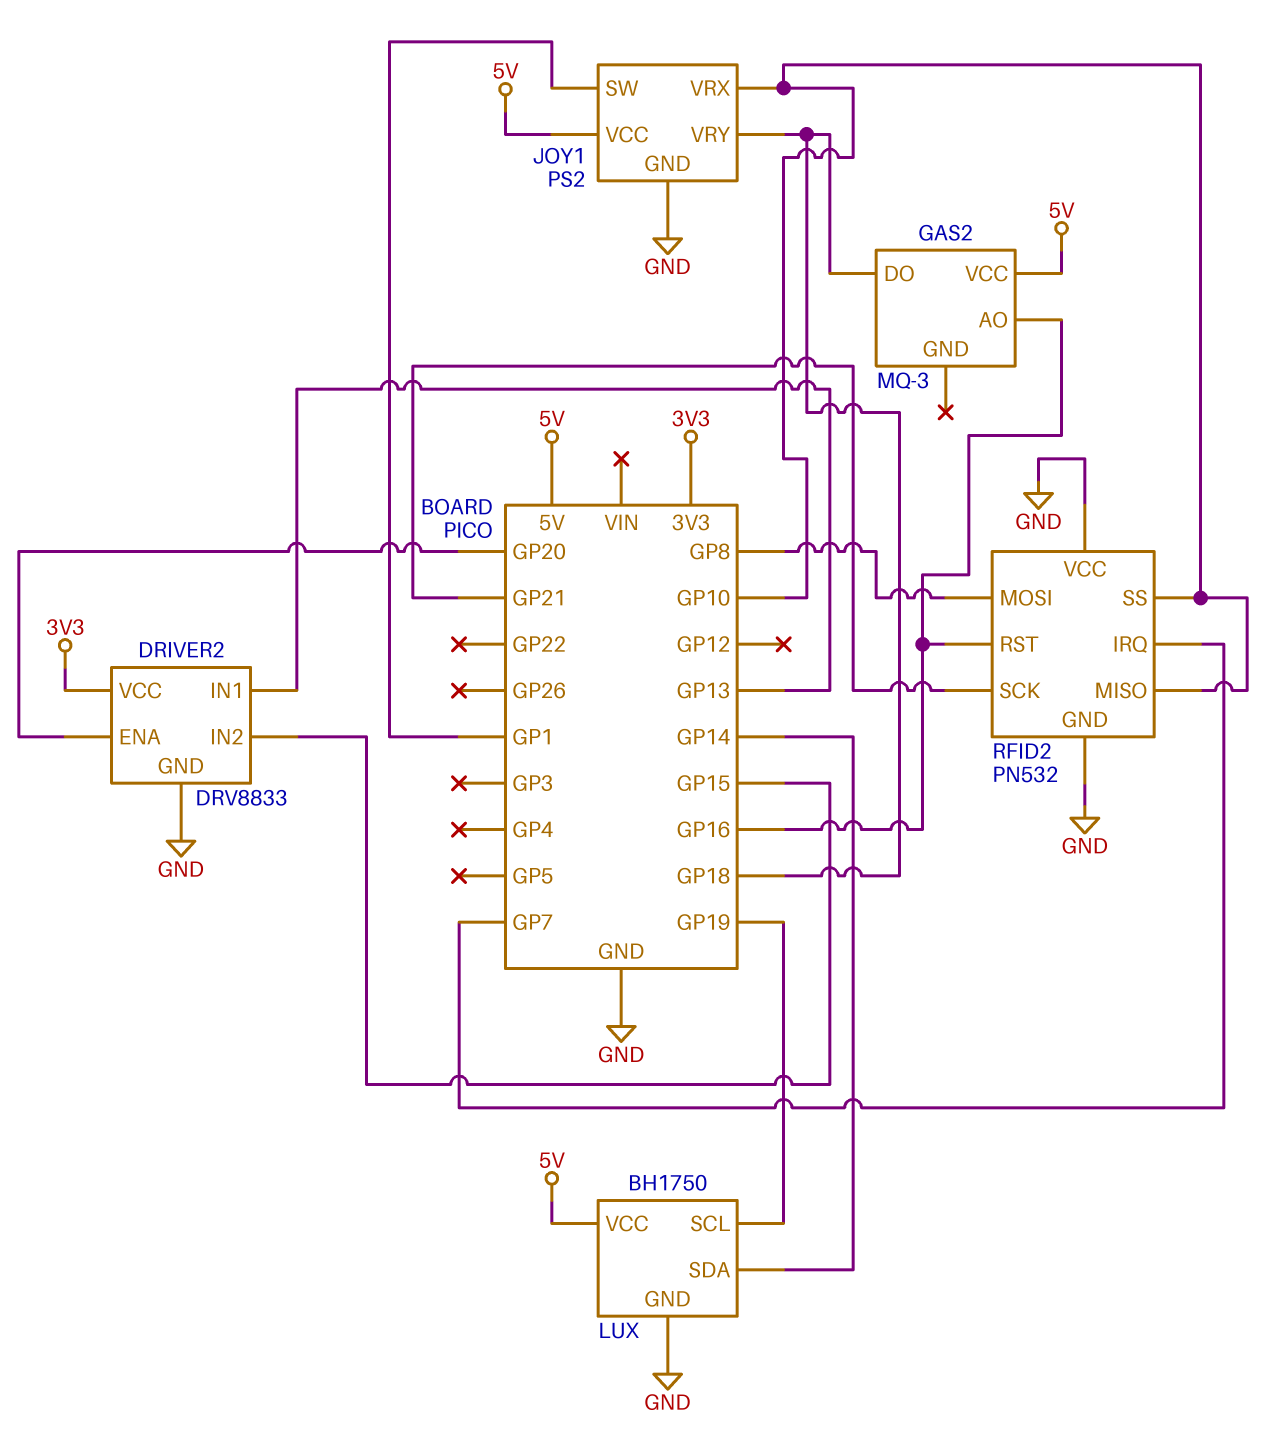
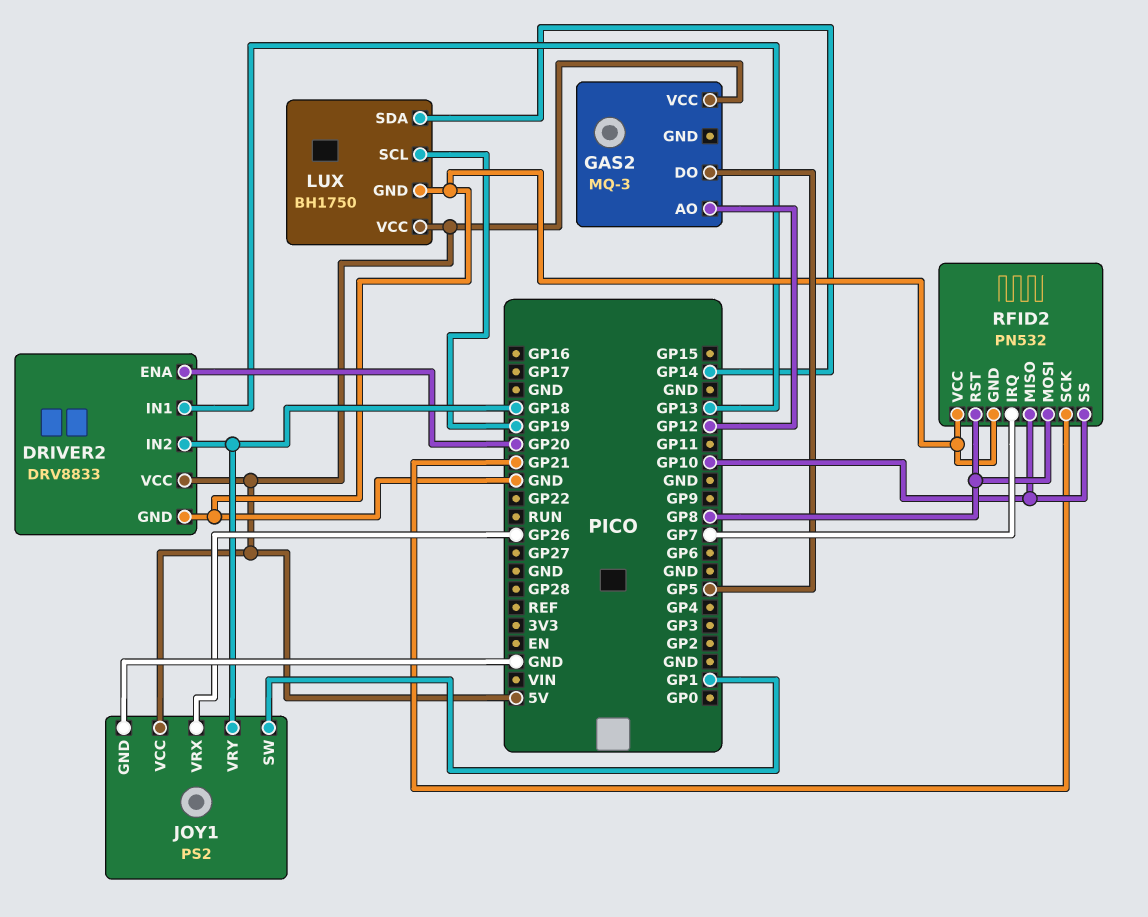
DRIVER2 pin IN2: GP15 -> GP18
DRIVER2 pin VCC: 3V3 -> 5V
GAS2 pin AO: GP16 -> GP12
GAS2 pin DO: GP18 -> GP5
JOY1 pin VRX: GP10 -> GP26
RFID2 pin RST: GP16 -> GP8

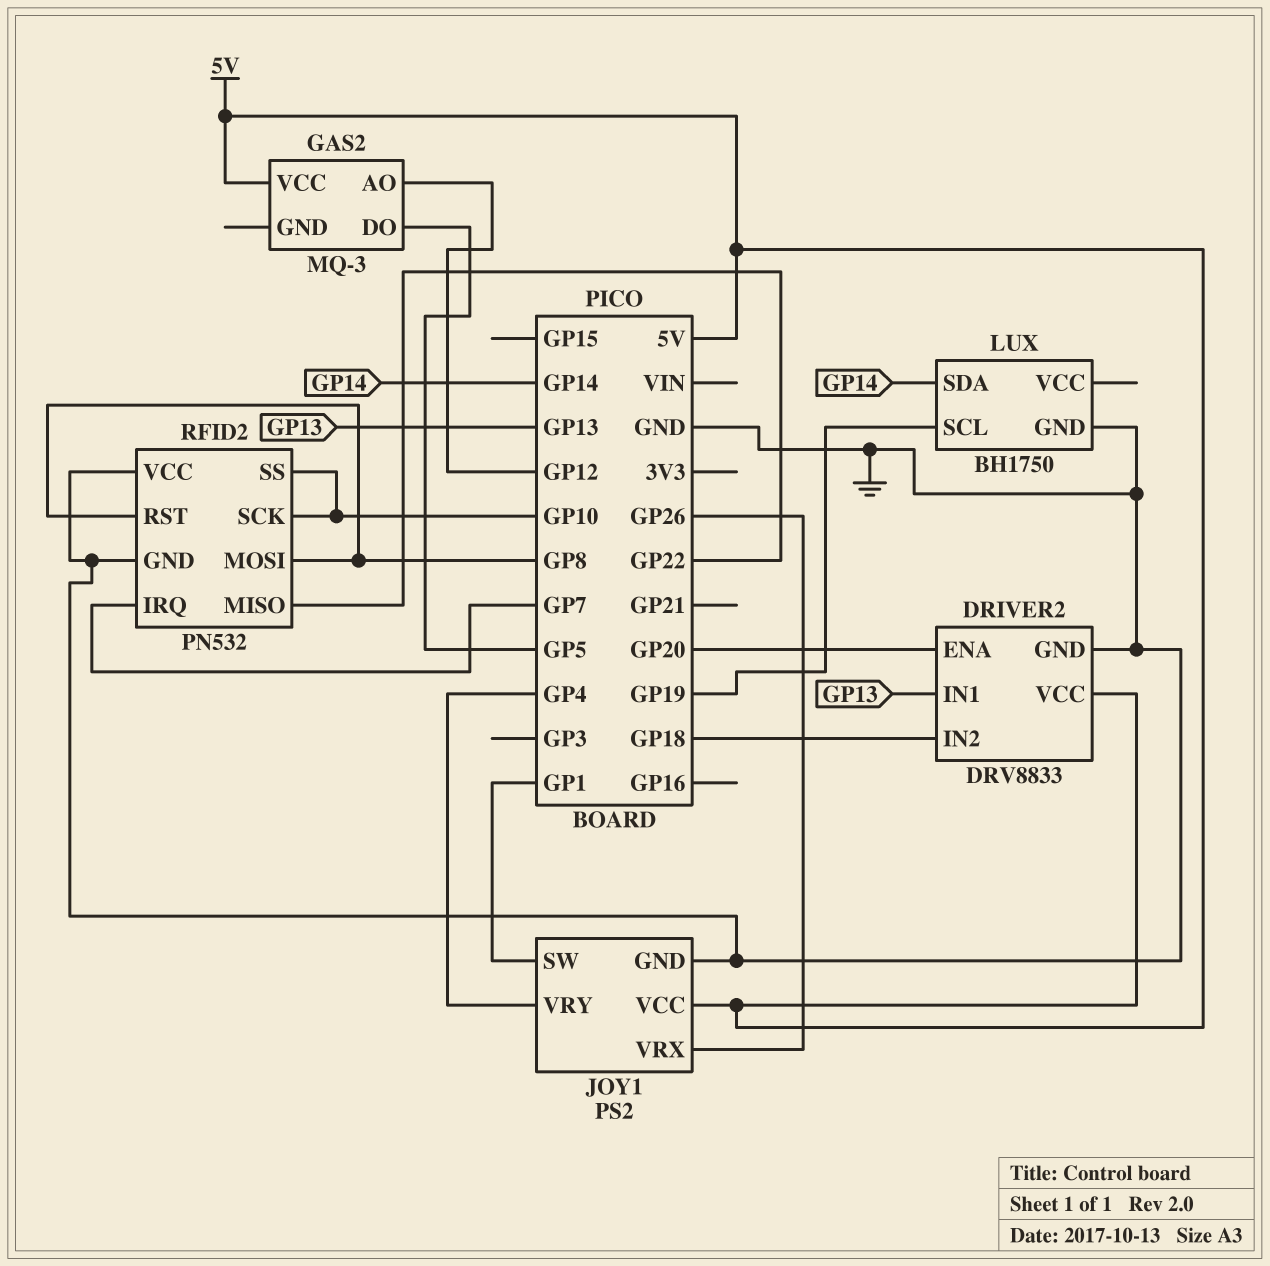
JOY1 pin VRY: GP18 -> GP4
LUX pin VCC: 5V -> none
RFID2 pin MISO: GP10 -> GP22
RFID2 pin SCK: GP21 -> GP10

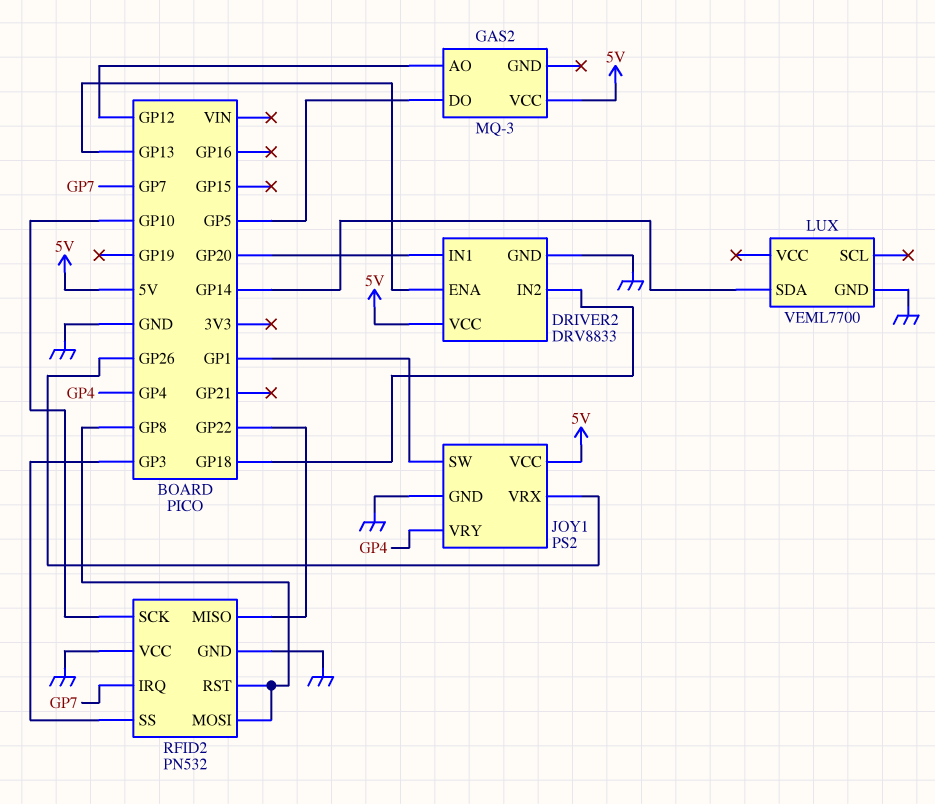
DRIVER2 pin ENA: GP20 -> GP13
DRIVER2 pin IN1: GP13 -> GP20
LUX: BH1750 -> VEML7700
LUX pin SCL: GP19 -> none
RFID2 pin SS: GP10 -> GP3

